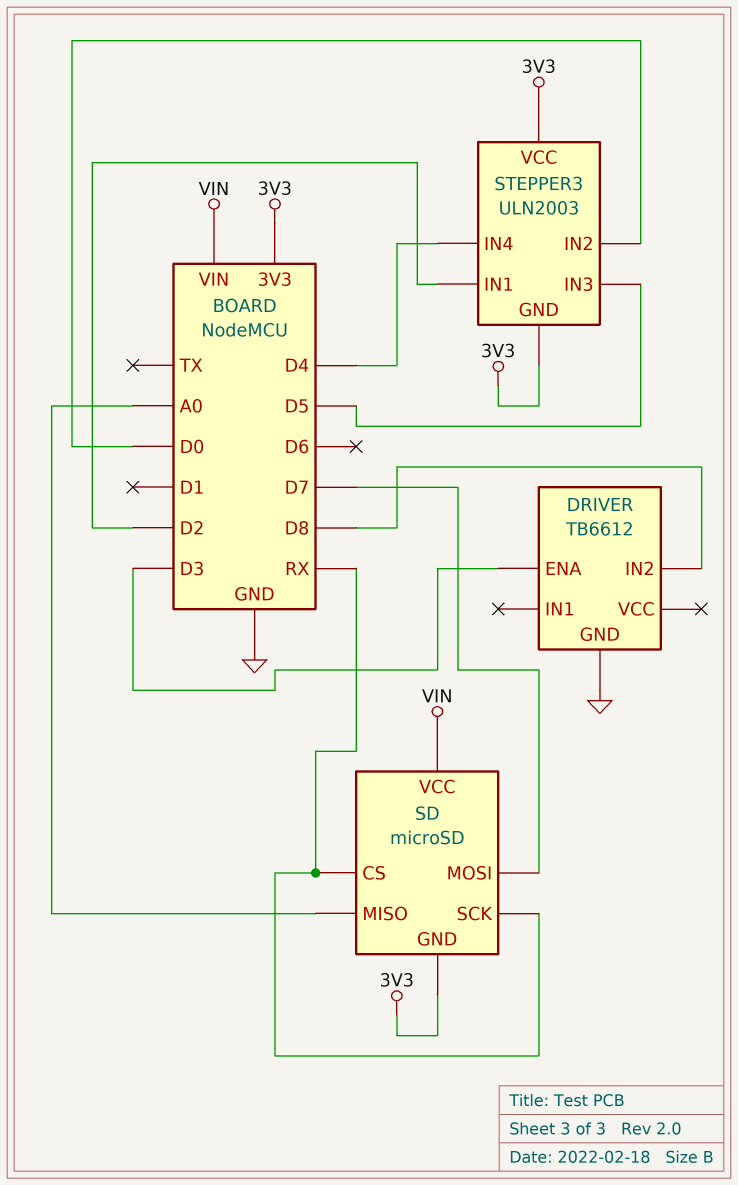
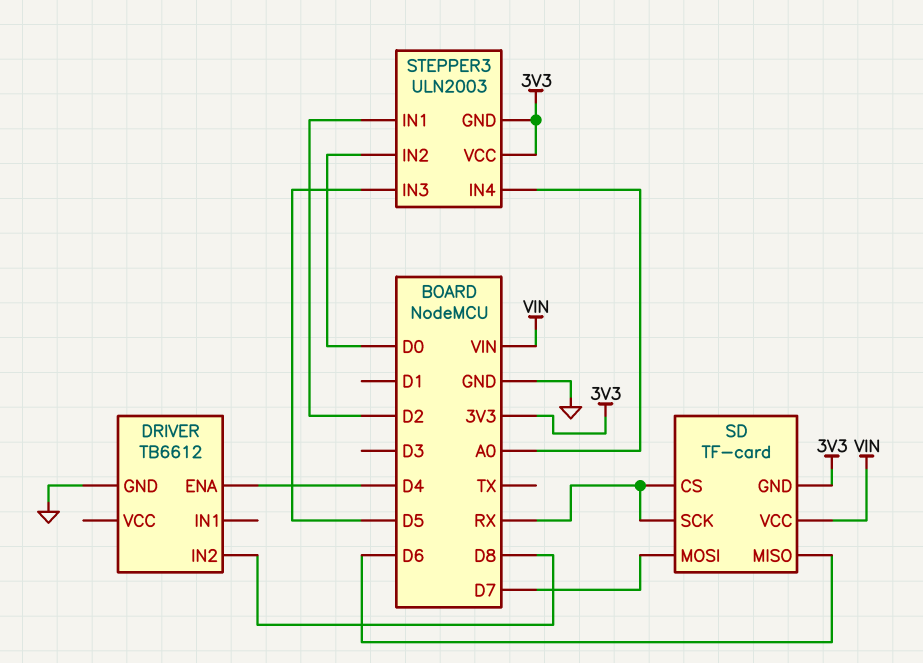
DRIVER pin ENA: D3 -> D4
SD: microSD -> TF-card
SD pin MISO: A0 -> D6
STEPPER3 pin IN4: D4 -> A0

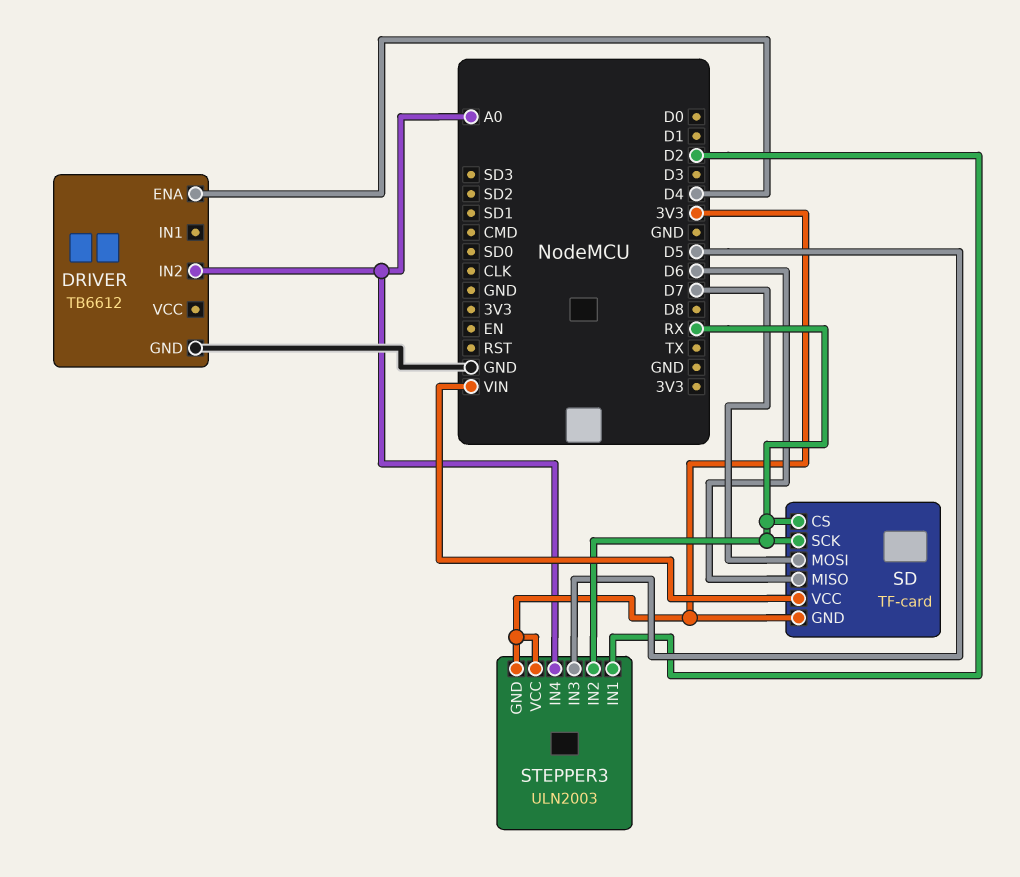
DRIVER pin IN2: D8 -> A0
STEPPER3 pin IN2: D0 -> RX

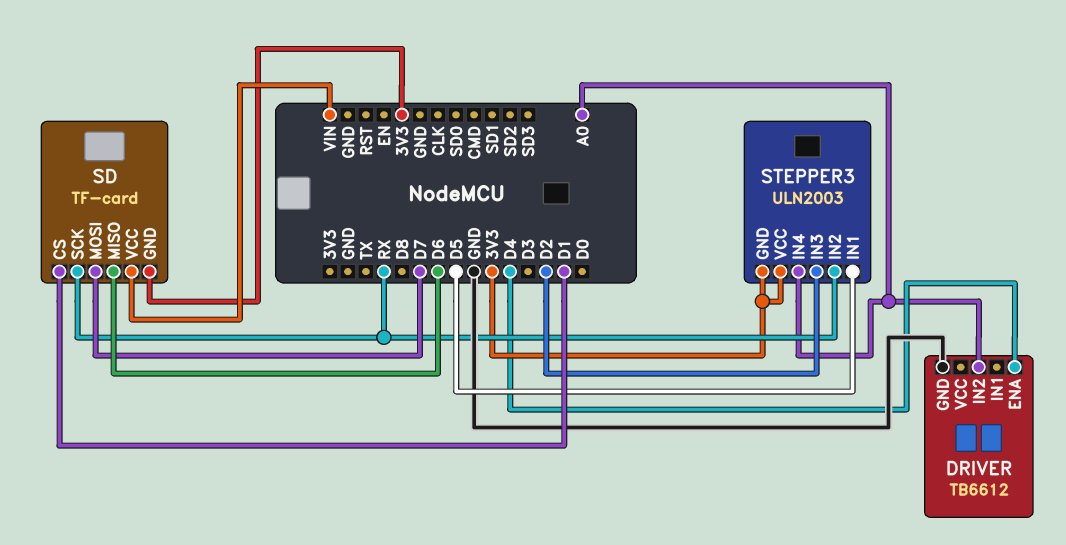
SD pin CS: RX -> D1
STEPPER3 pin IN1: D2 -> D5
STEPPER3 pin IN3: D5 -> D2

